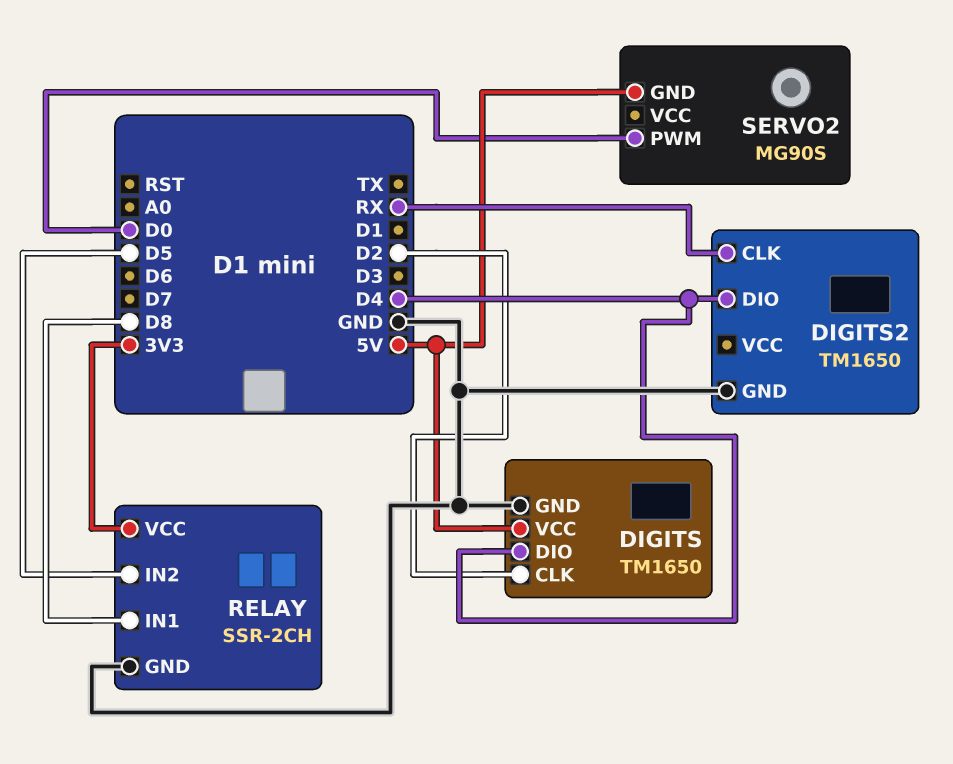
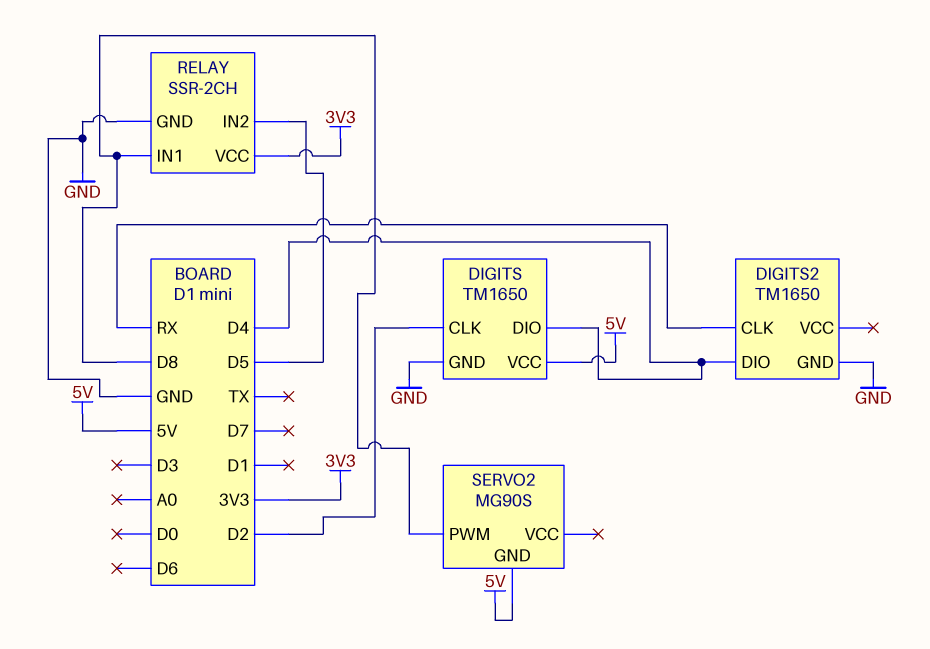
SERVO2 pin PWM: D0 -> D8

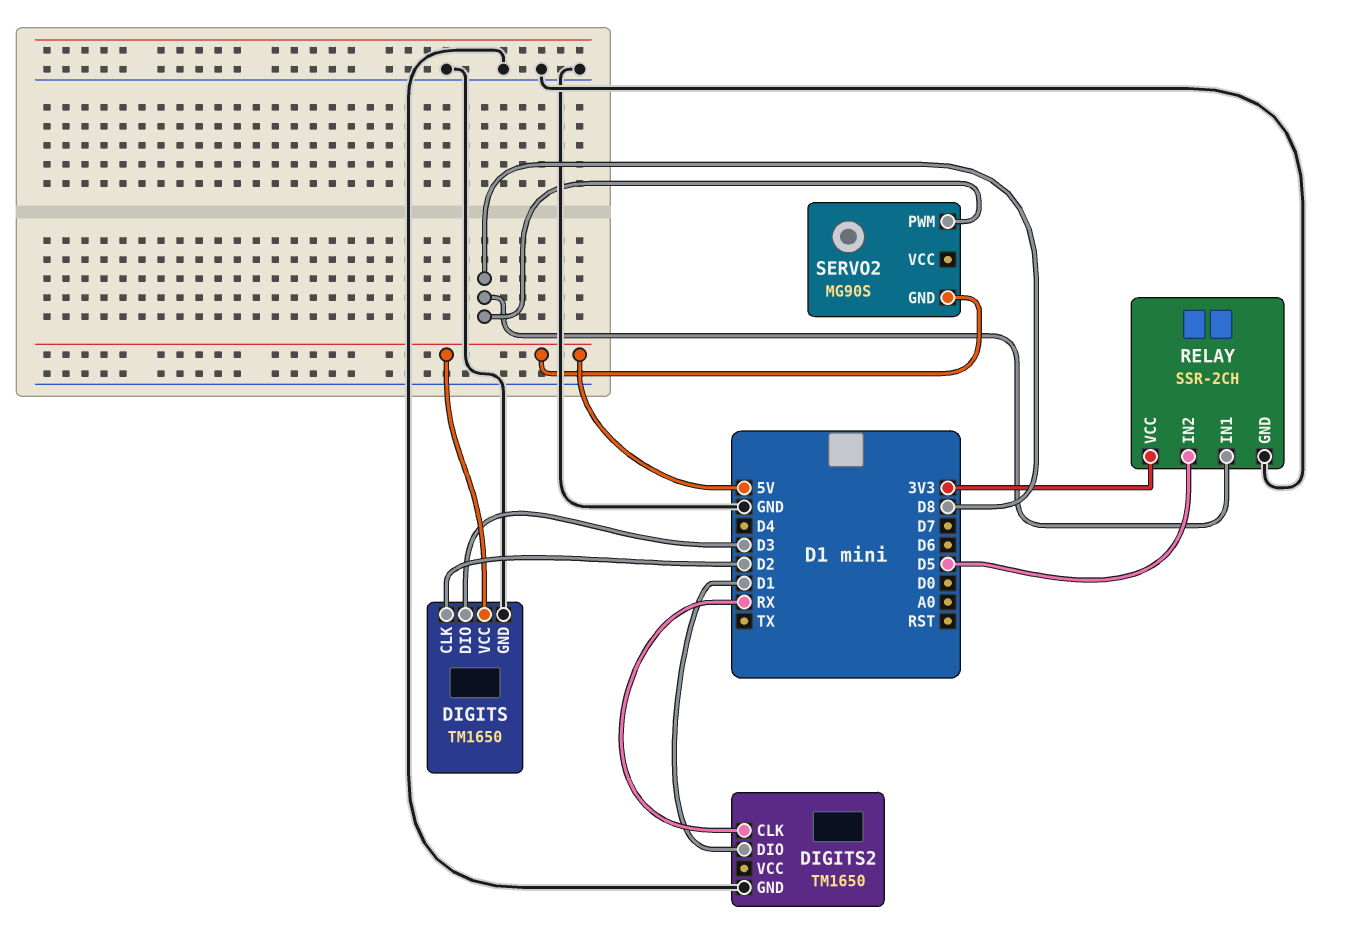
DIGITS pin DIO: D4 -> D3
DIGITS2 pin DIO: D4 -> D1

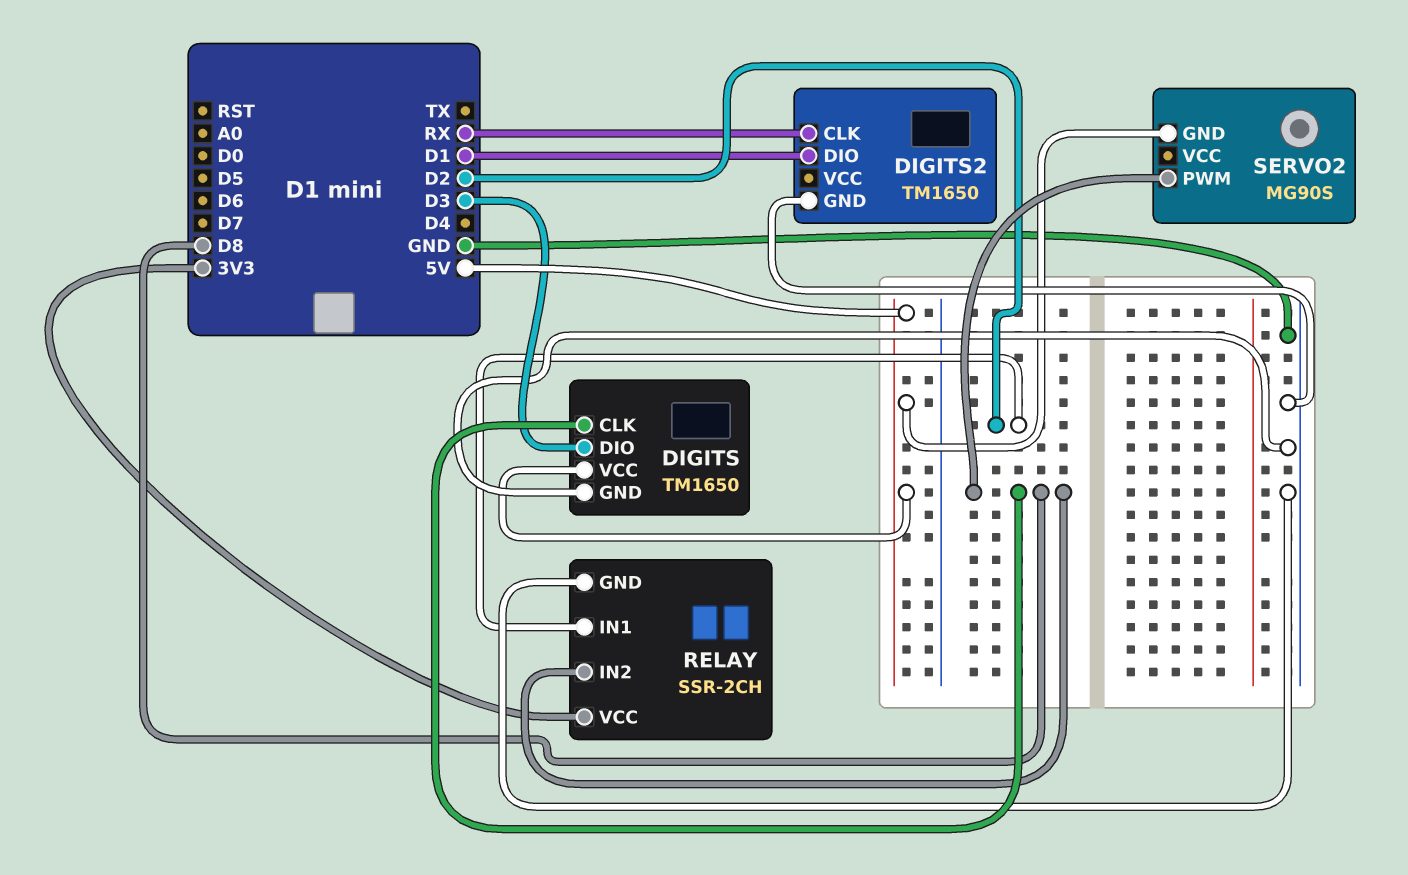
DIGITS pin CLK: D2 -> D8
RELAY pin IN1: D8 -> D2
RELAY pin IN2: D5 -> D8

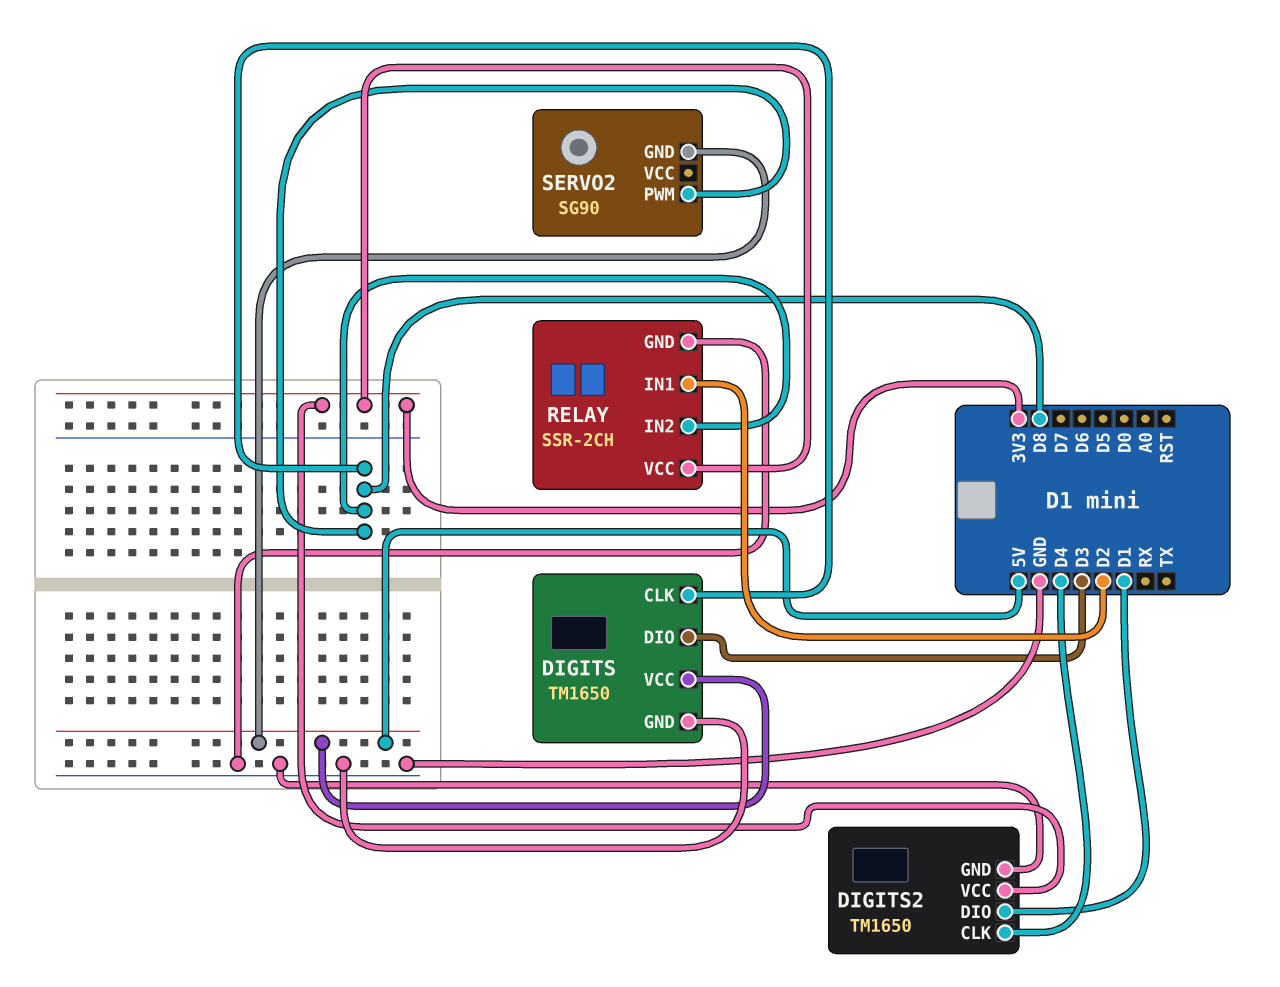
DIGITS2 pin CLK: RX -> D4
DIGITS2 pin VCC: none -> 3V3
SERVO2: MG90S -> SG90

